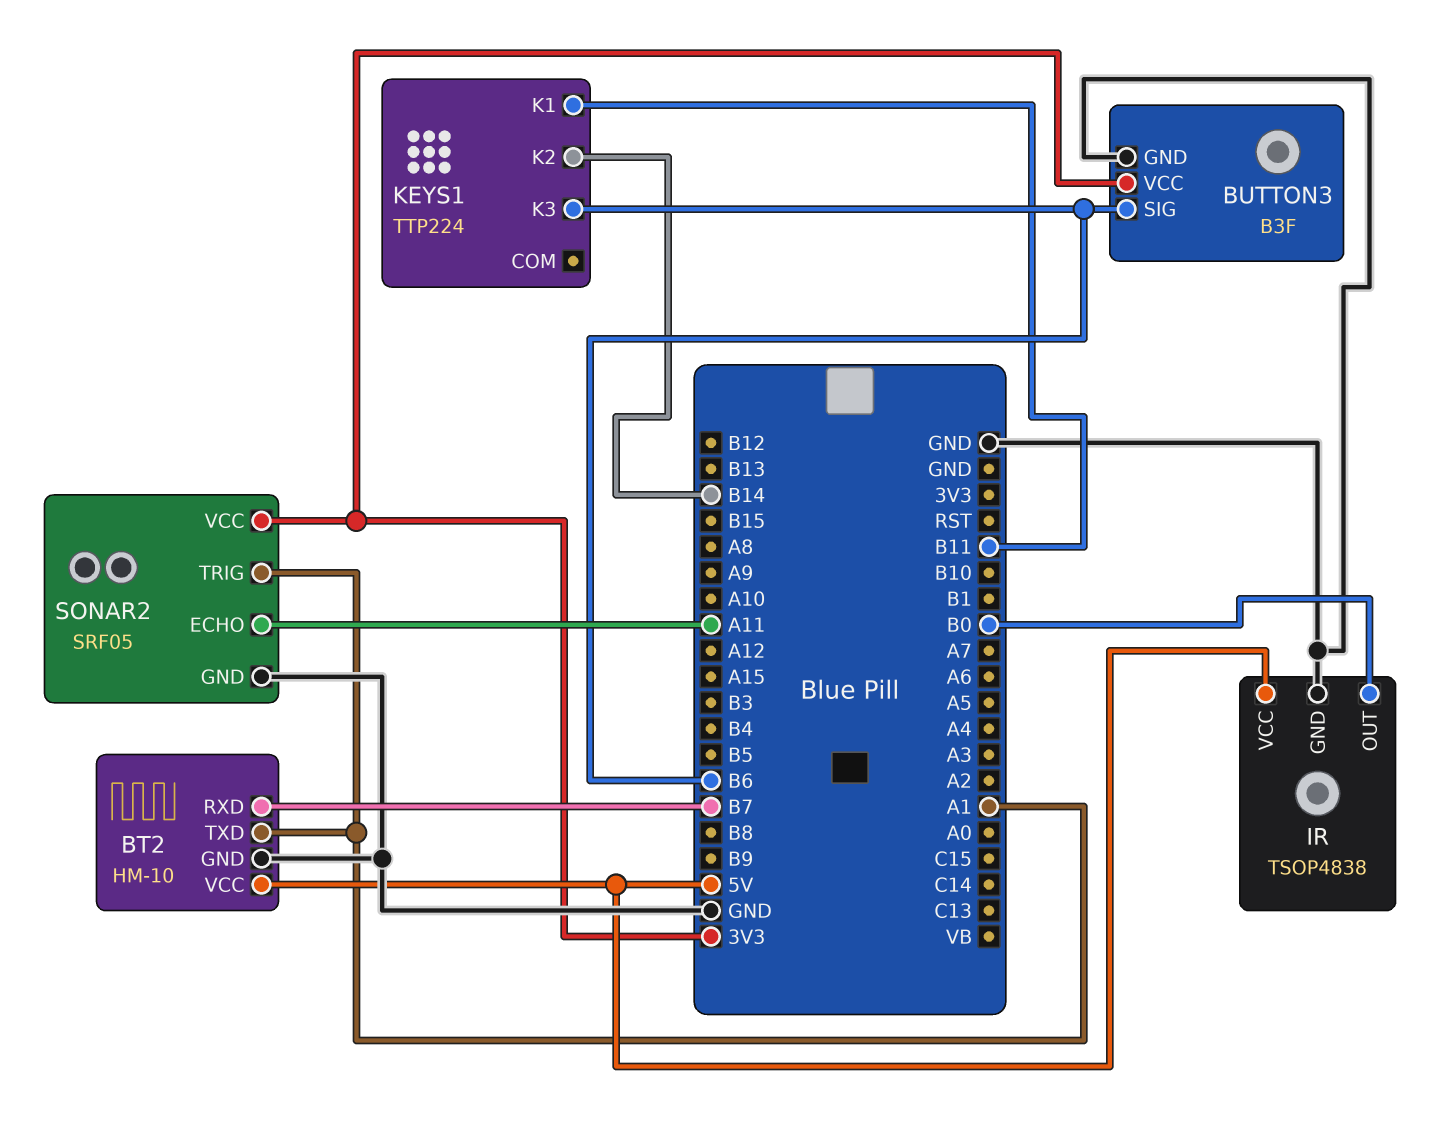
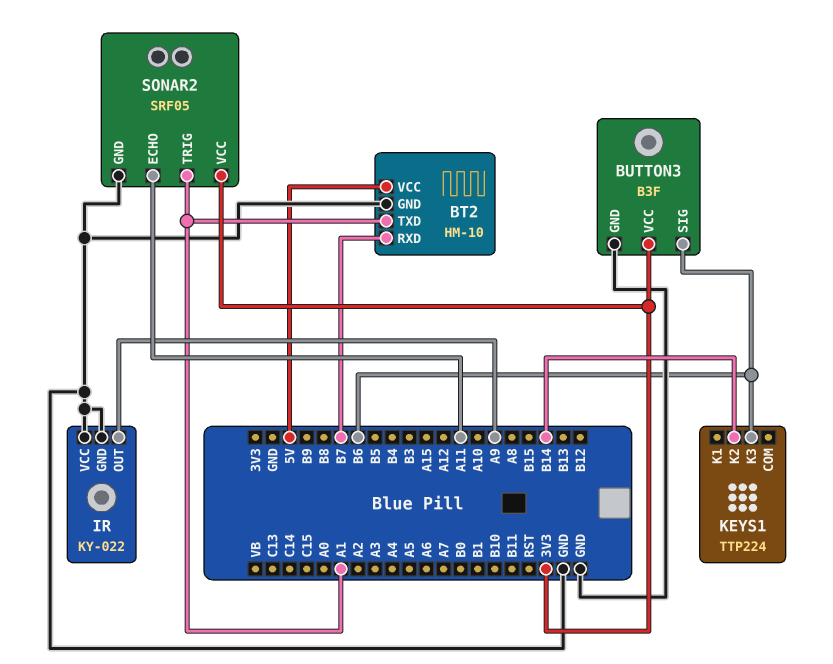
IR: TSOP4838 -> KY-022
IR pin OUT: B0 -> A9
IR pin VCC: 5V -> GND
KEYS1 pin K1: B11 -> none

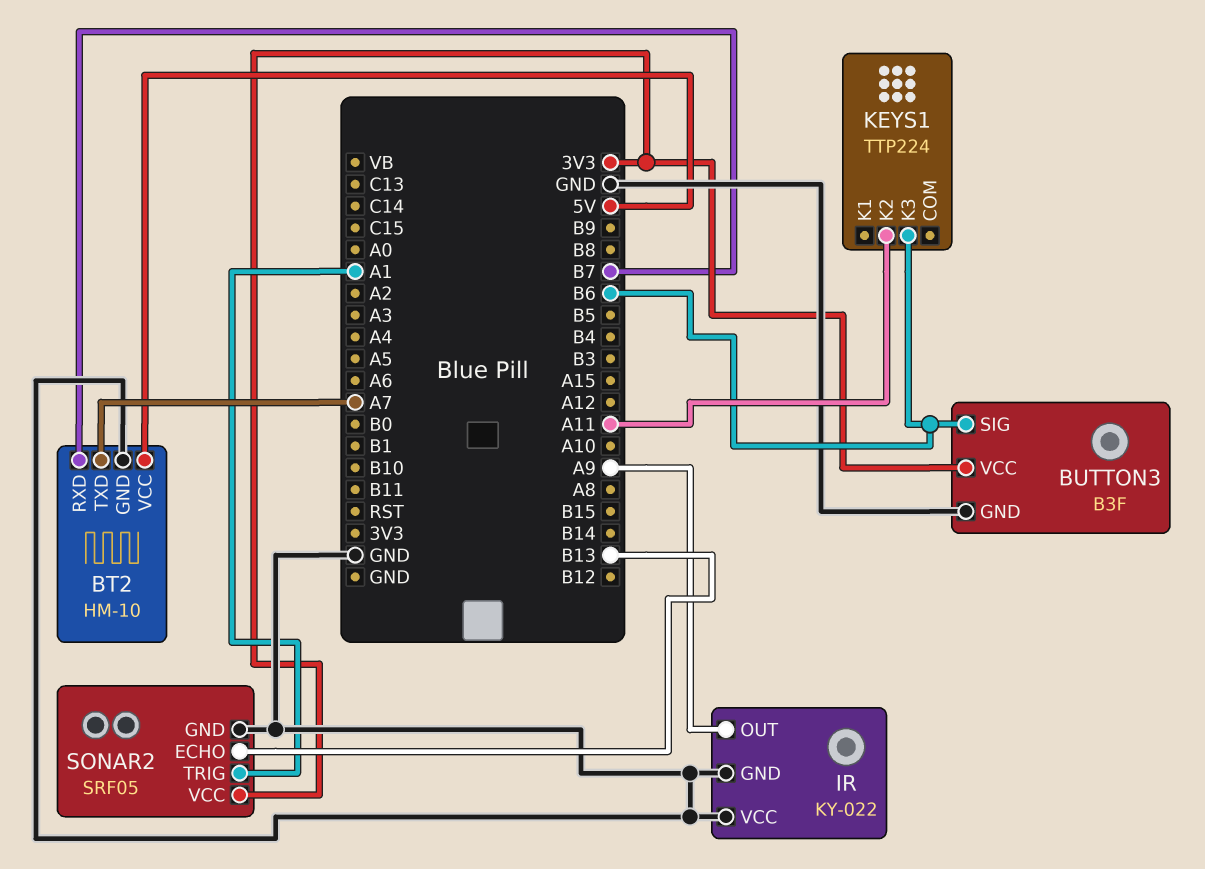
BT2 pin TXD: A1 -> A7
KEYS1 pin K2: B14 -> A11
SONAR2 pin ECHO: A11 -> B13

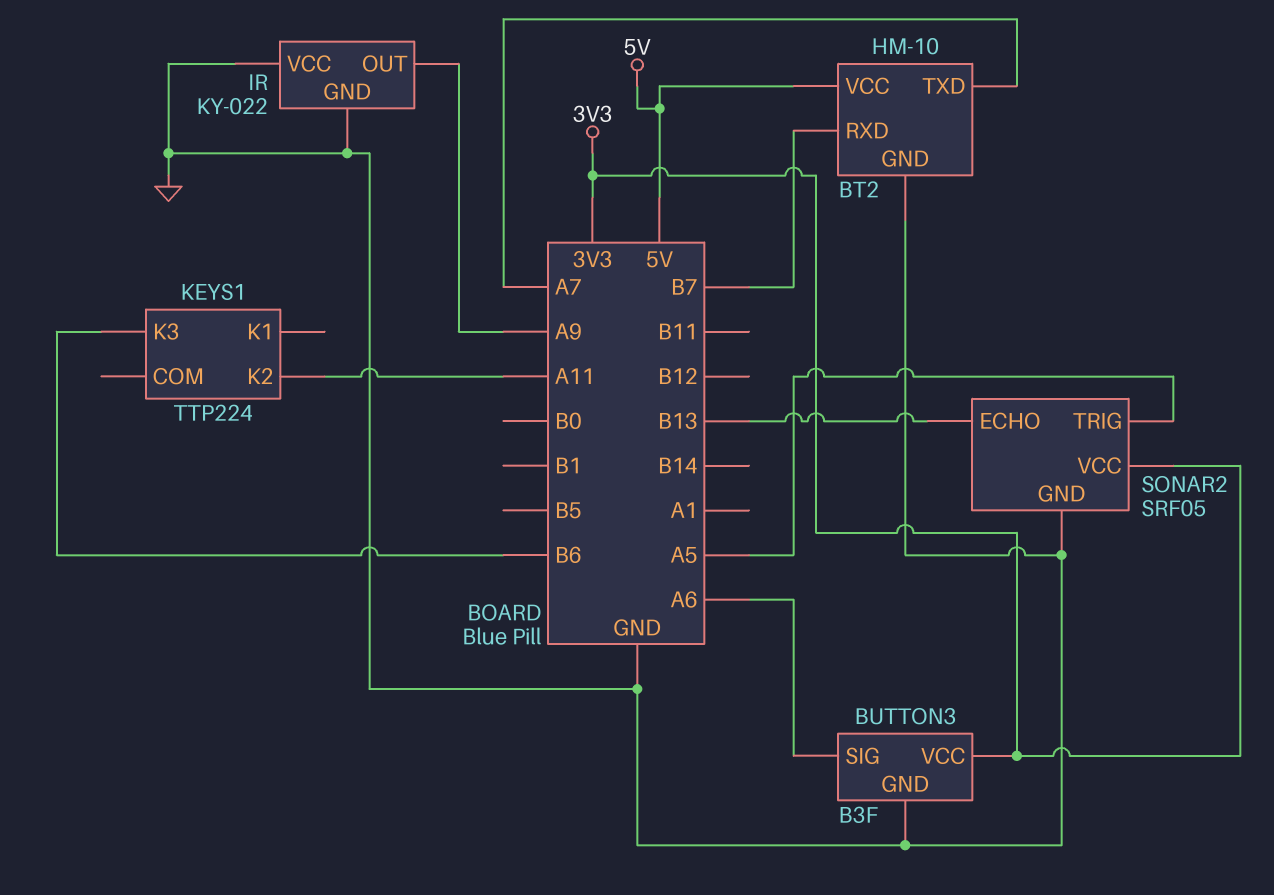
BUTTON3 pin SIG: B6 -> A6
SONAR2 pin TRIG: A1 -> A5

